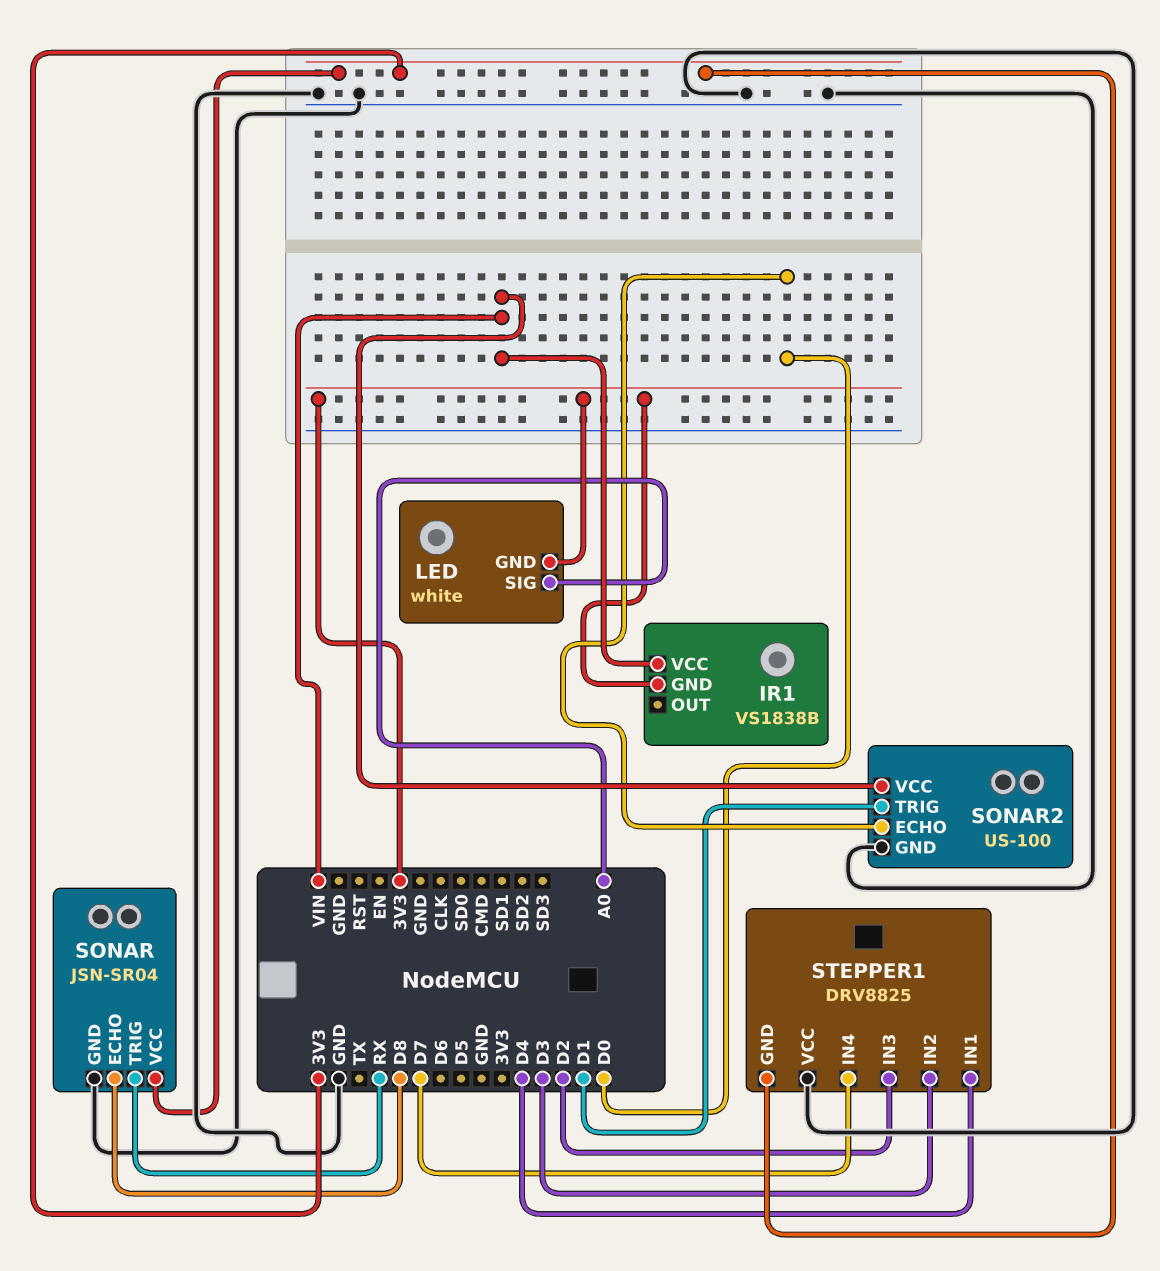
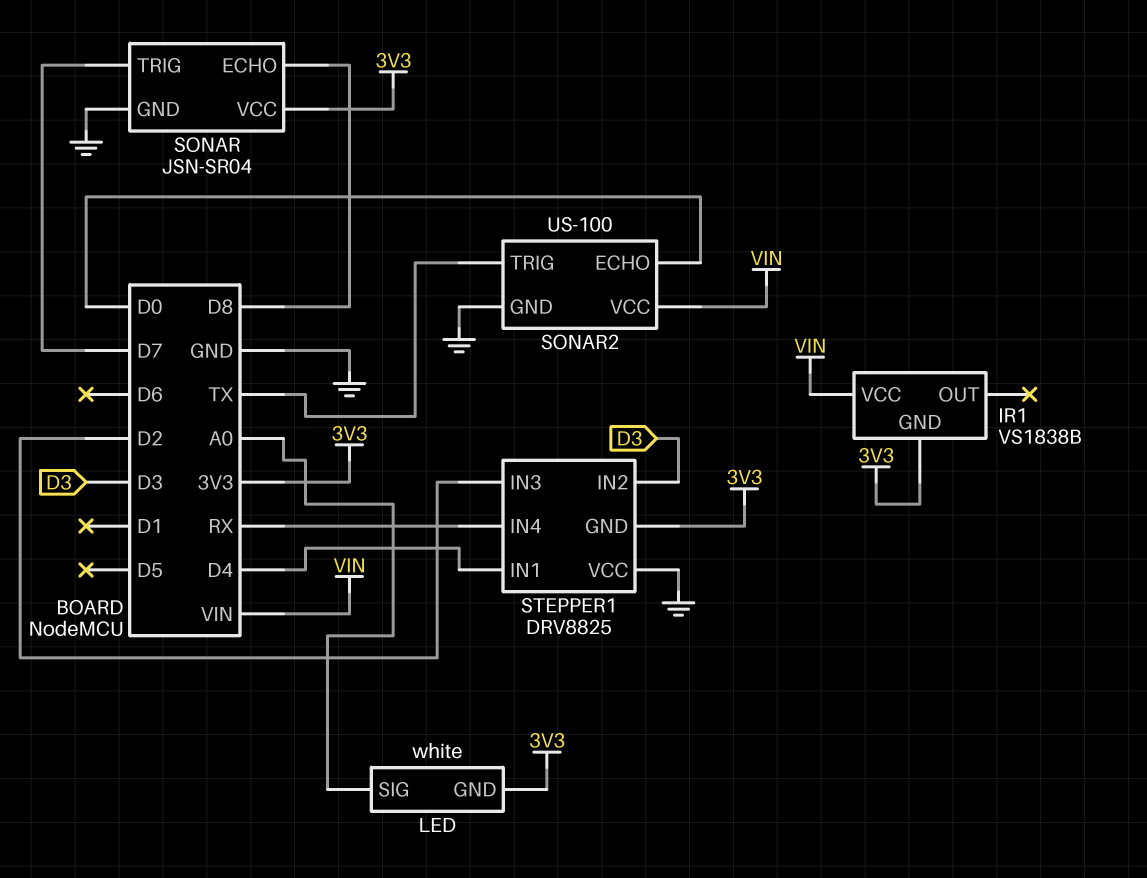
SONAR pin TRIG: RX -> D7
SONAR2 pin TRIG: D1 -> TX
STEPPER1 pin IN4: D7 -> RX

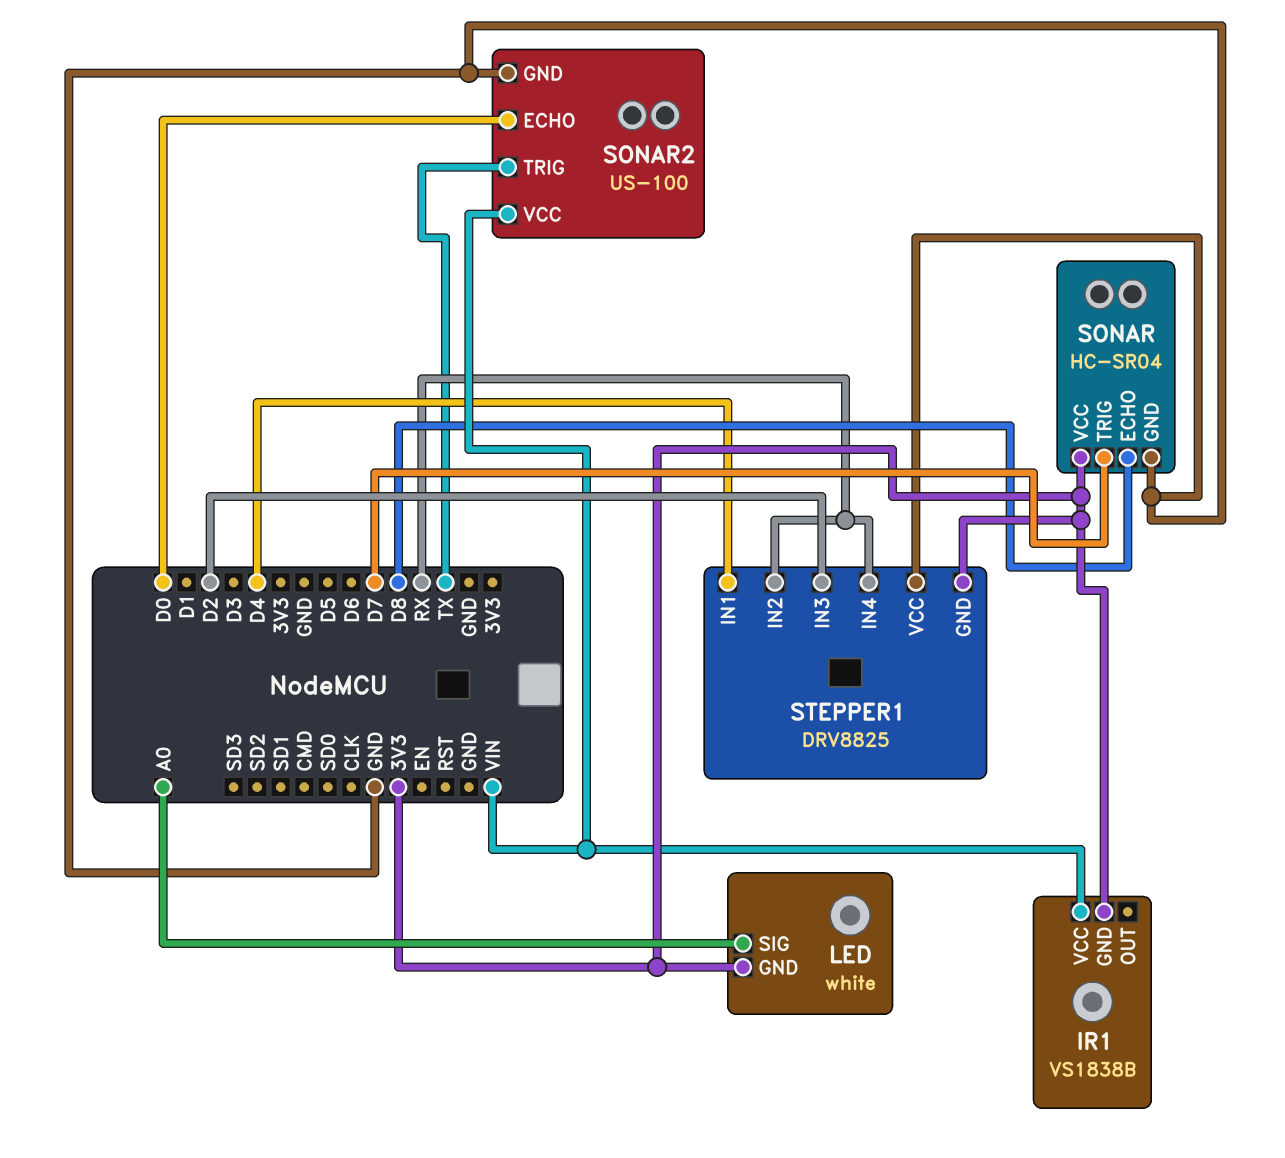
SONAR: JSN-SR04 -> HC-SR04
STEPPER1 pin IN2: D3 -> RX

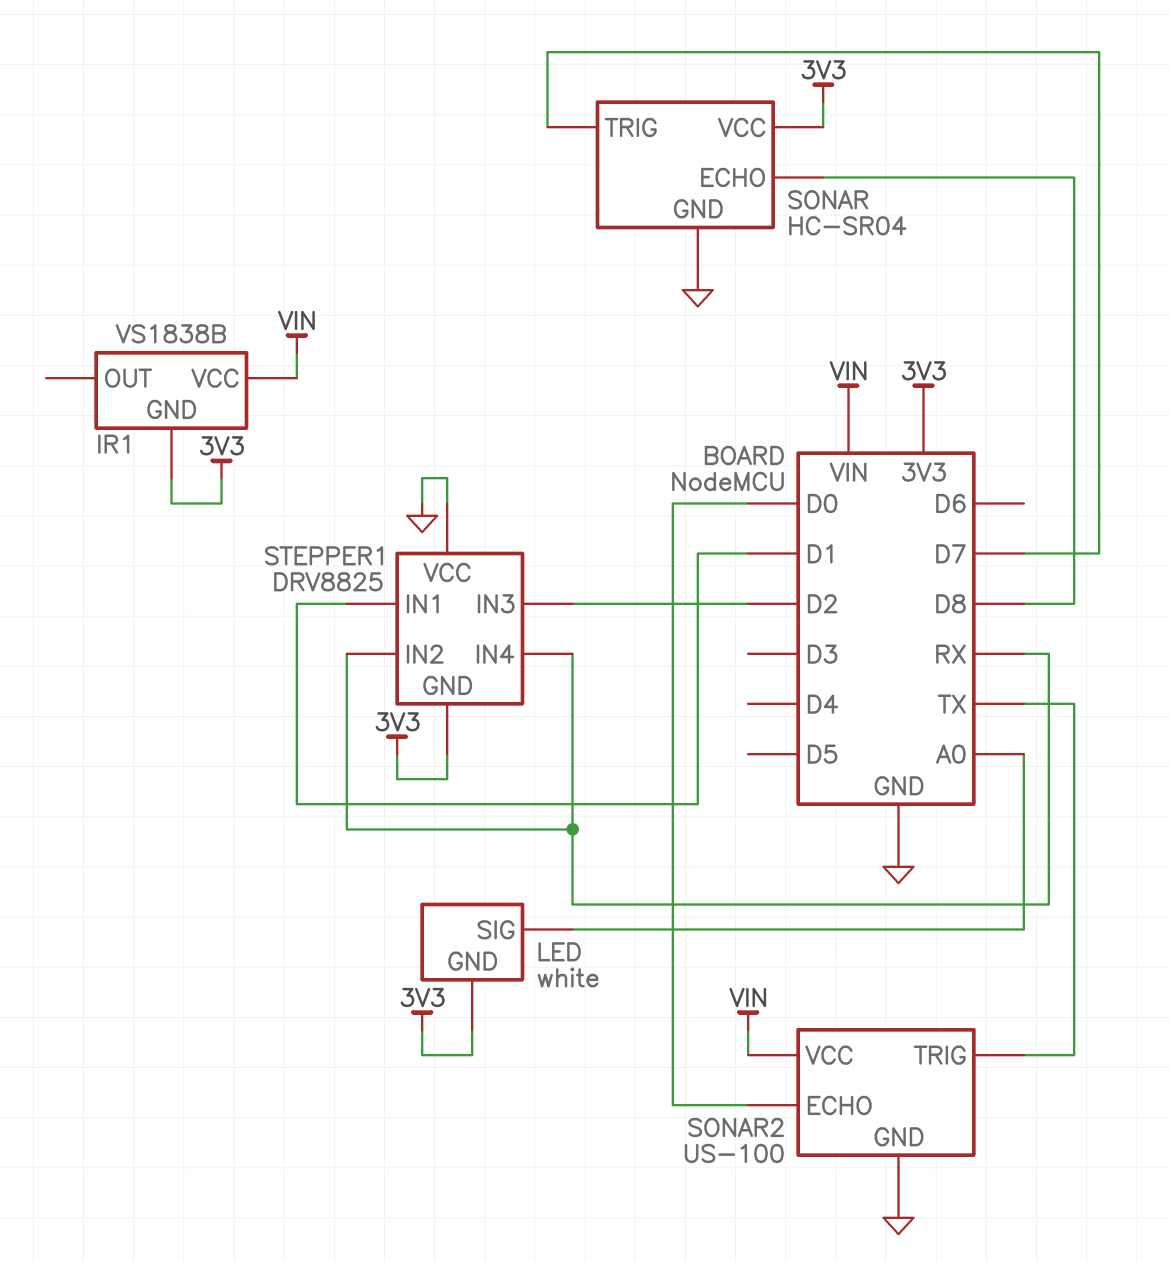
STEPPER1 pin IN1: D4 -> D1

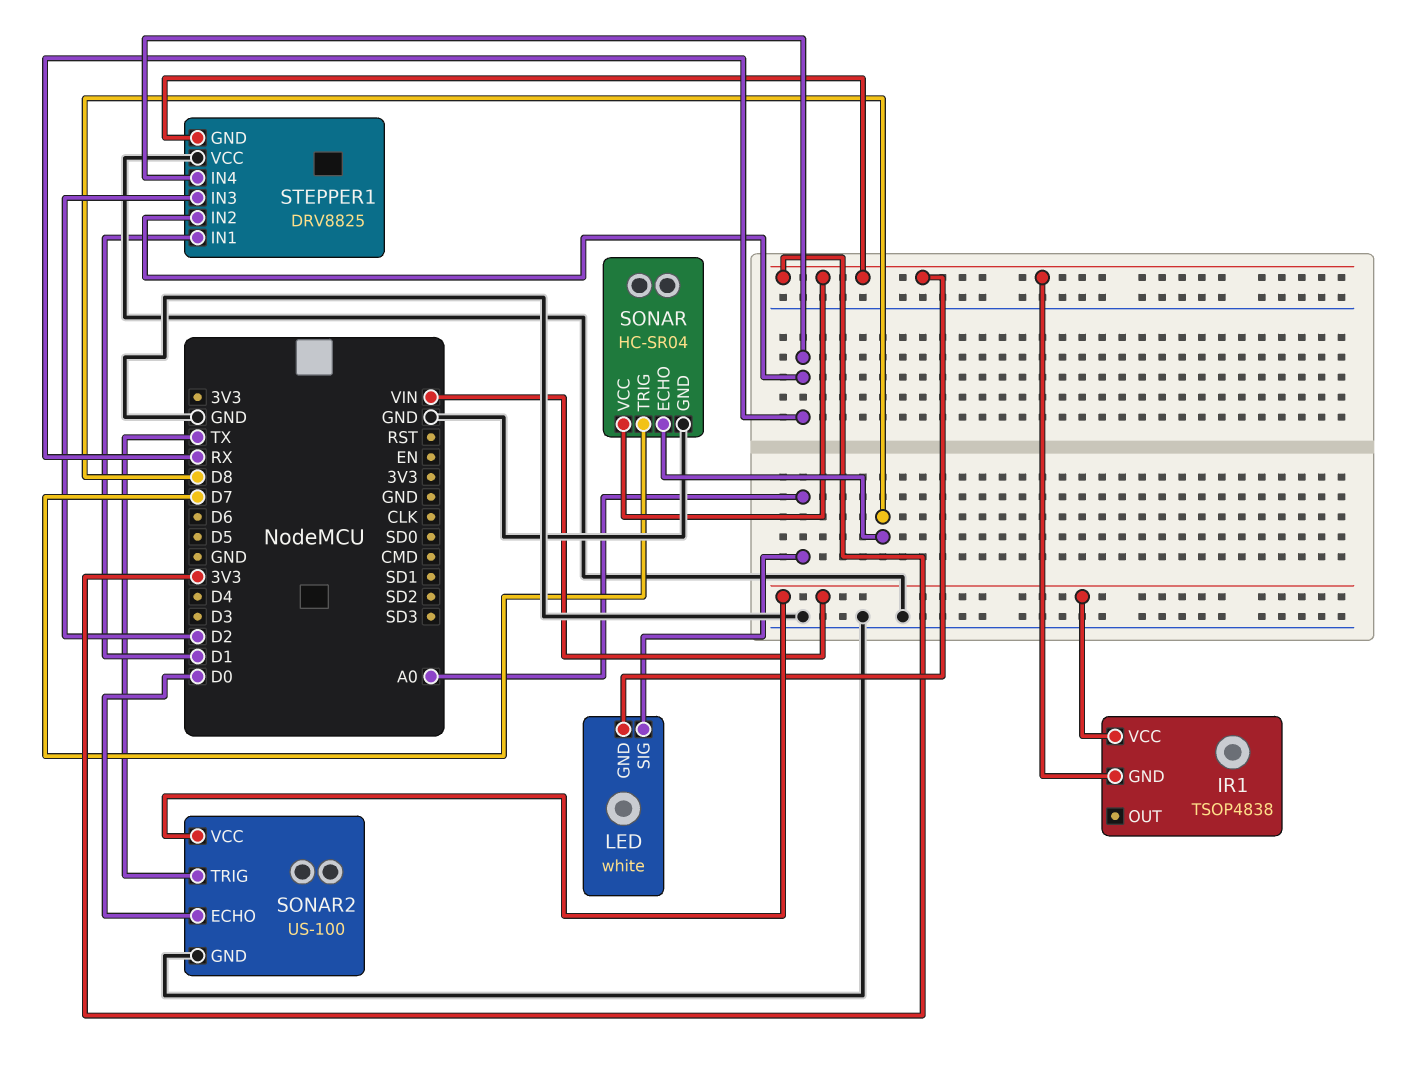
IR1: VS1838B -> TSOP4838

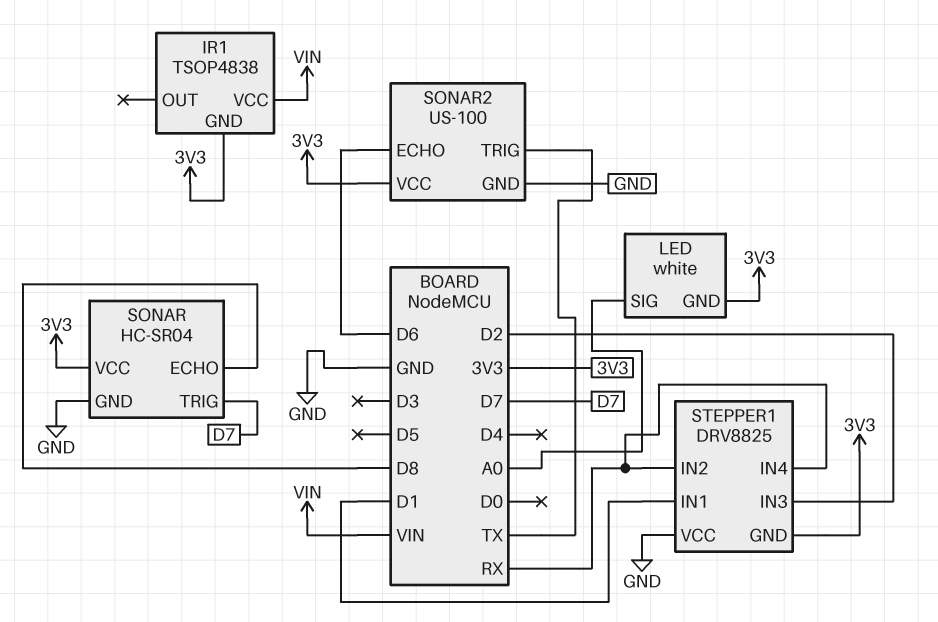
SONAR2 pin ECHO: D0 -> D6
SONAR2 pin VCC: VIN -> 3V3

